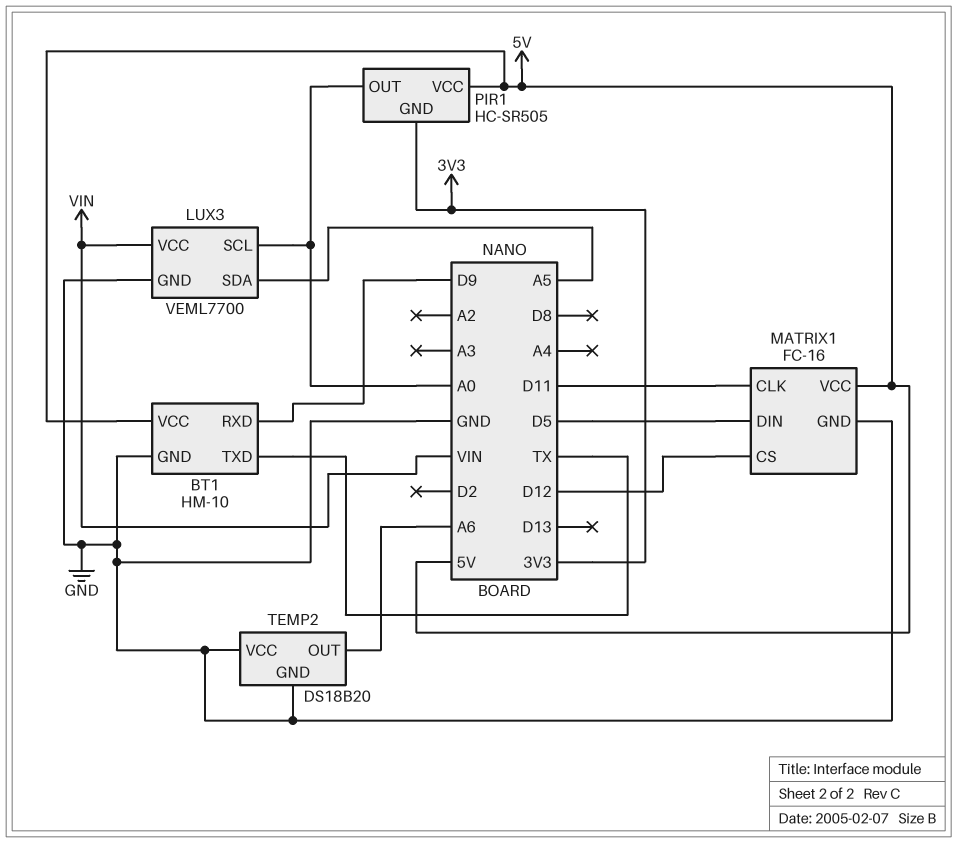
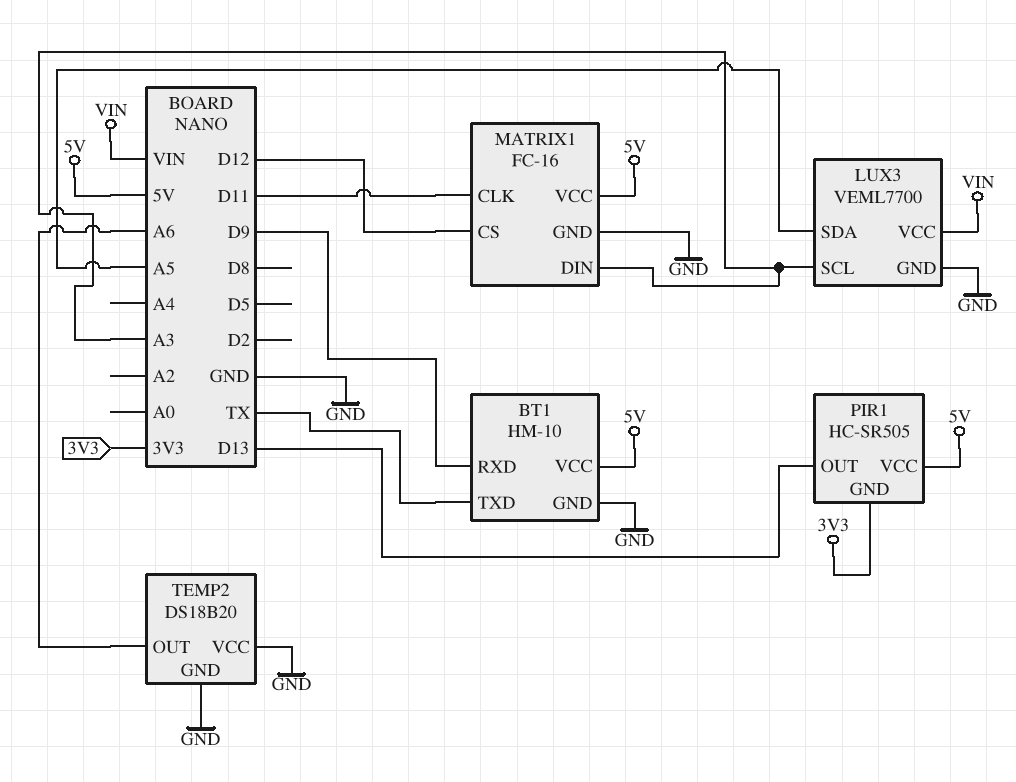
LUX3 pin SCL: A0 -> A3
MATRIX1 pin DIN: D5 -> A3
PIR1 pin OUT: A0 -> D13

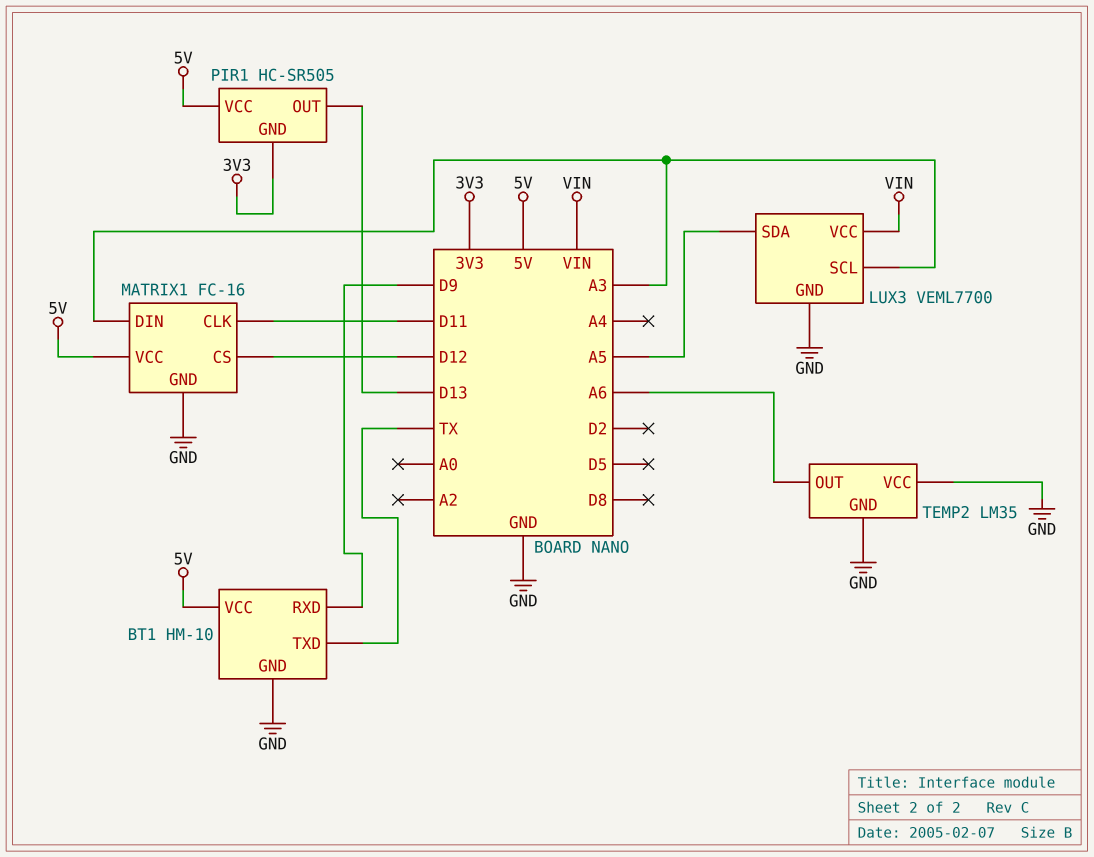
TEMP2: DS18B20 -> LM35

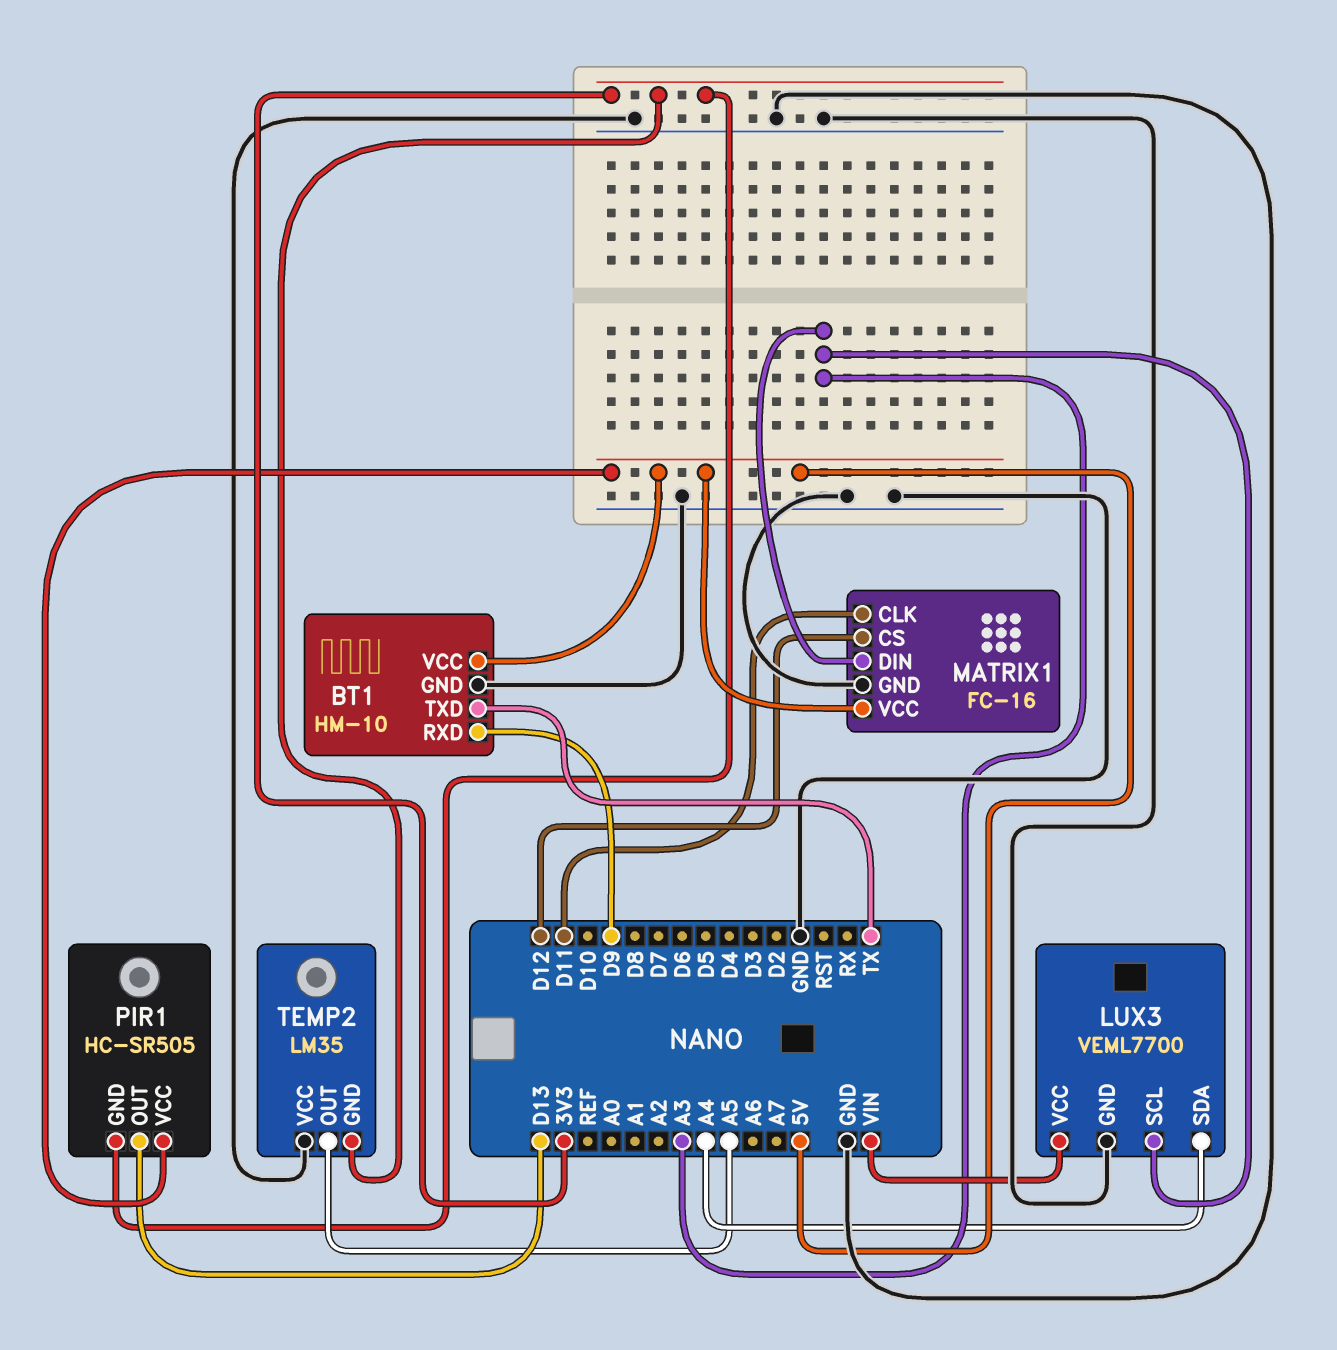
LUX3 pin SDA: A5 -> A4
TEMP2 pin GND: GND -> 3V3
TEMP2 pin OUT: A6 -> A5

